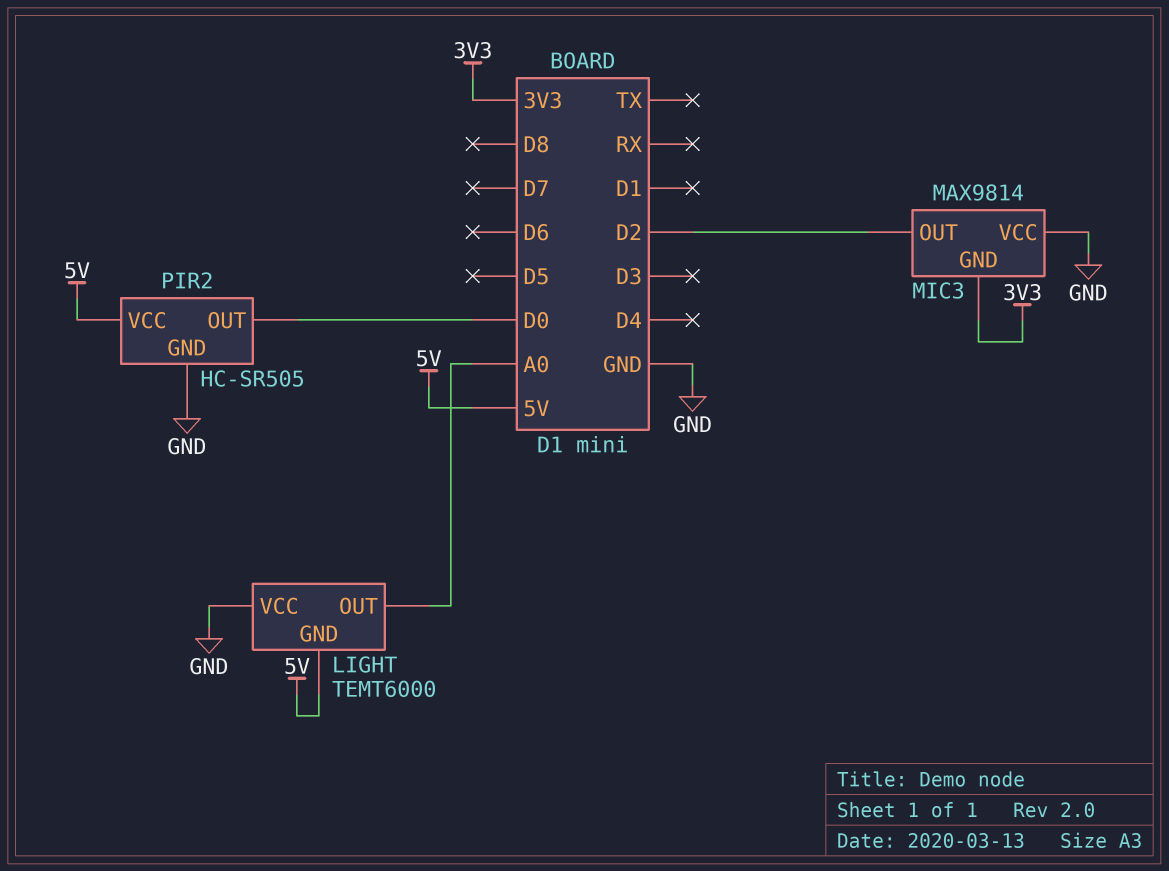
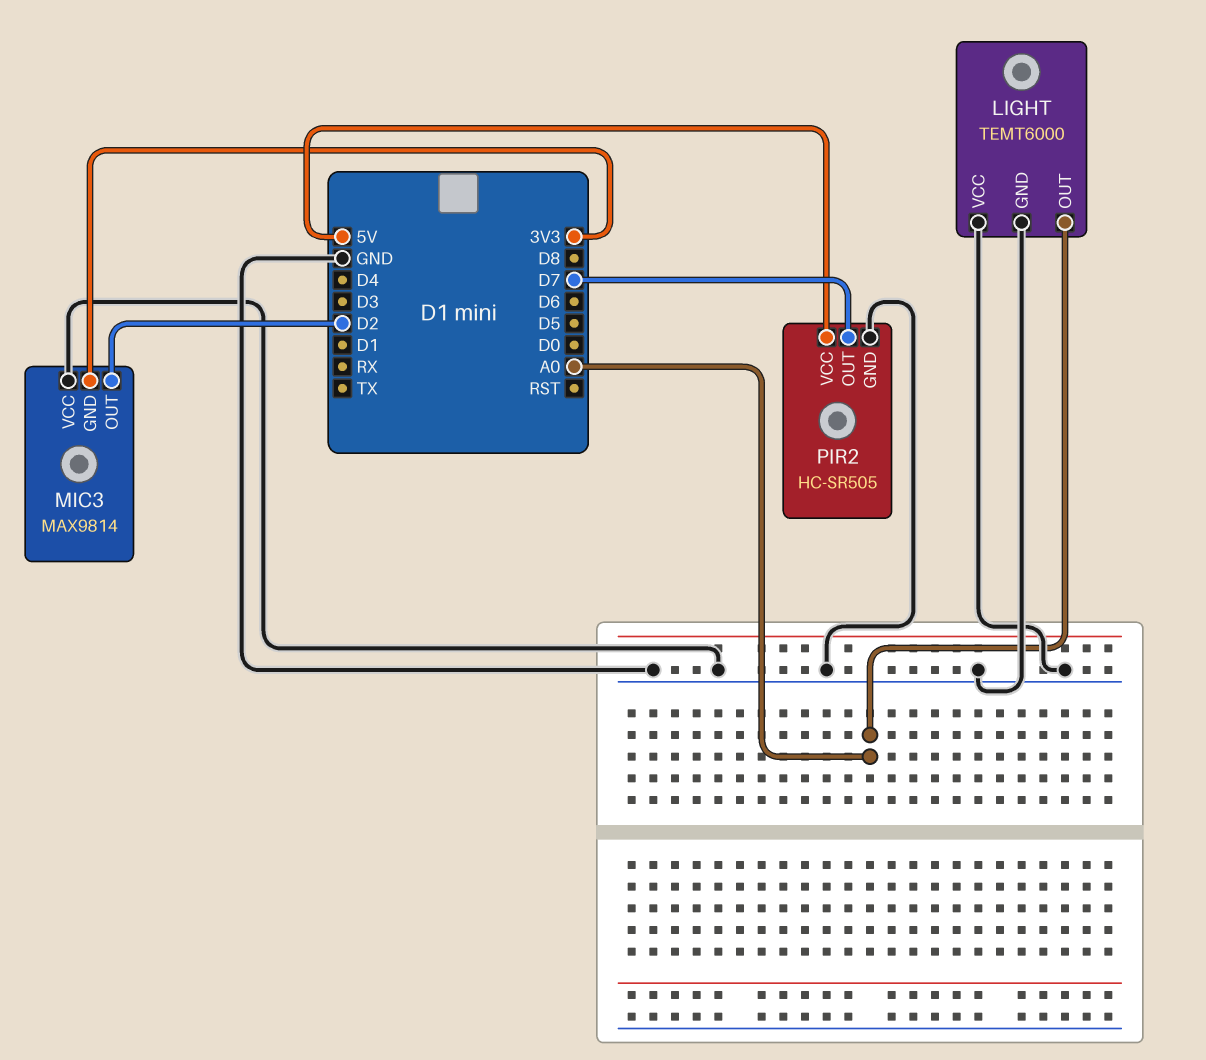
LIGHT pin GND: 5V -> GND
PIR2 pin OUT: D0 -> D7

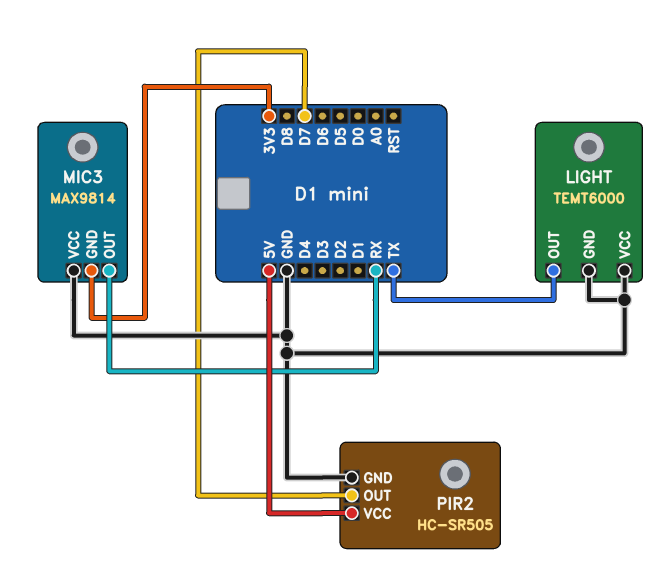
LIGHT pin OUT: A0 -> TX
MIC3 pin OUT: D2 -> RX

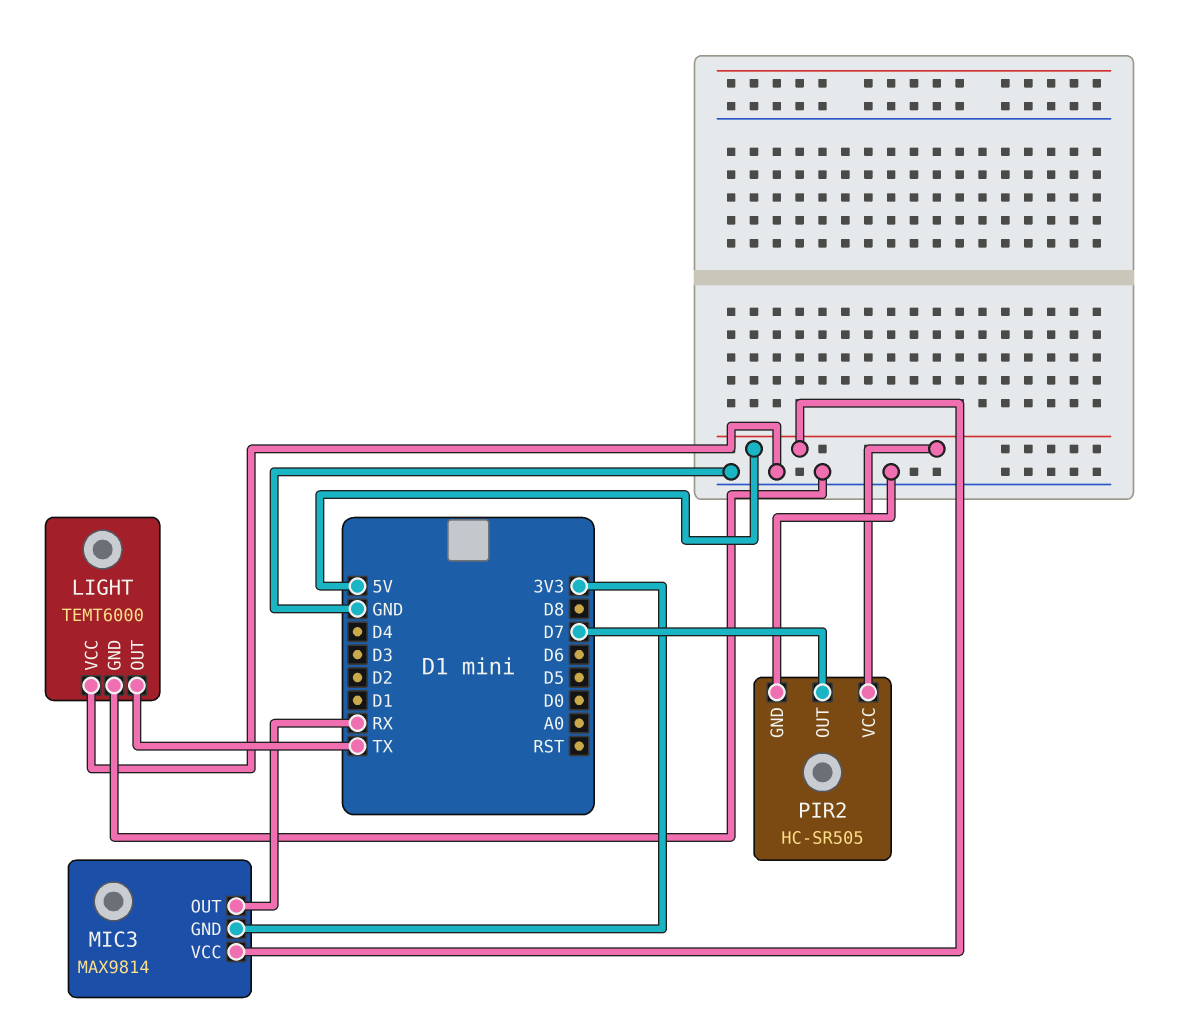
MIC3 pin VCC: GND -> 5V

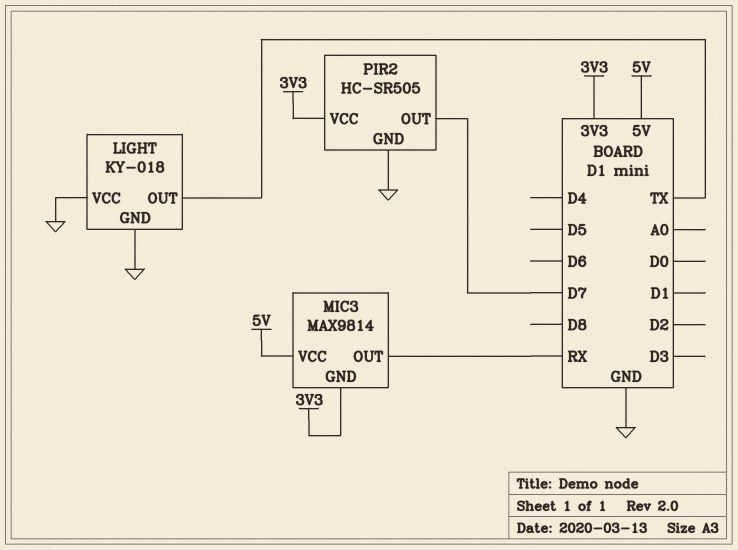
LIGHT: TEMT6000 -> KY-018
PIR2 pin VCC: 5V -> 3V3

